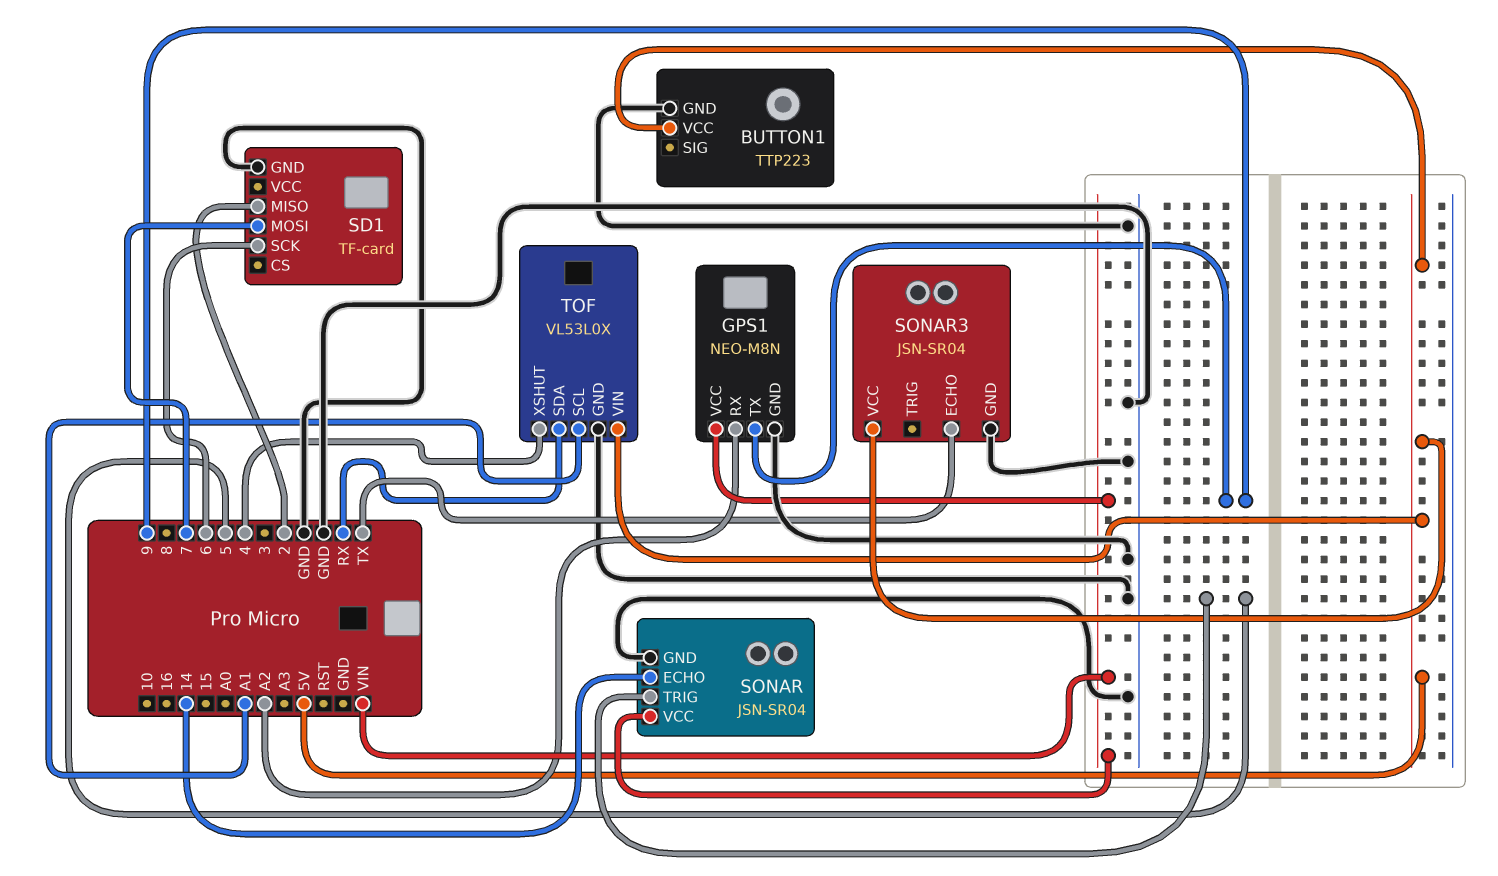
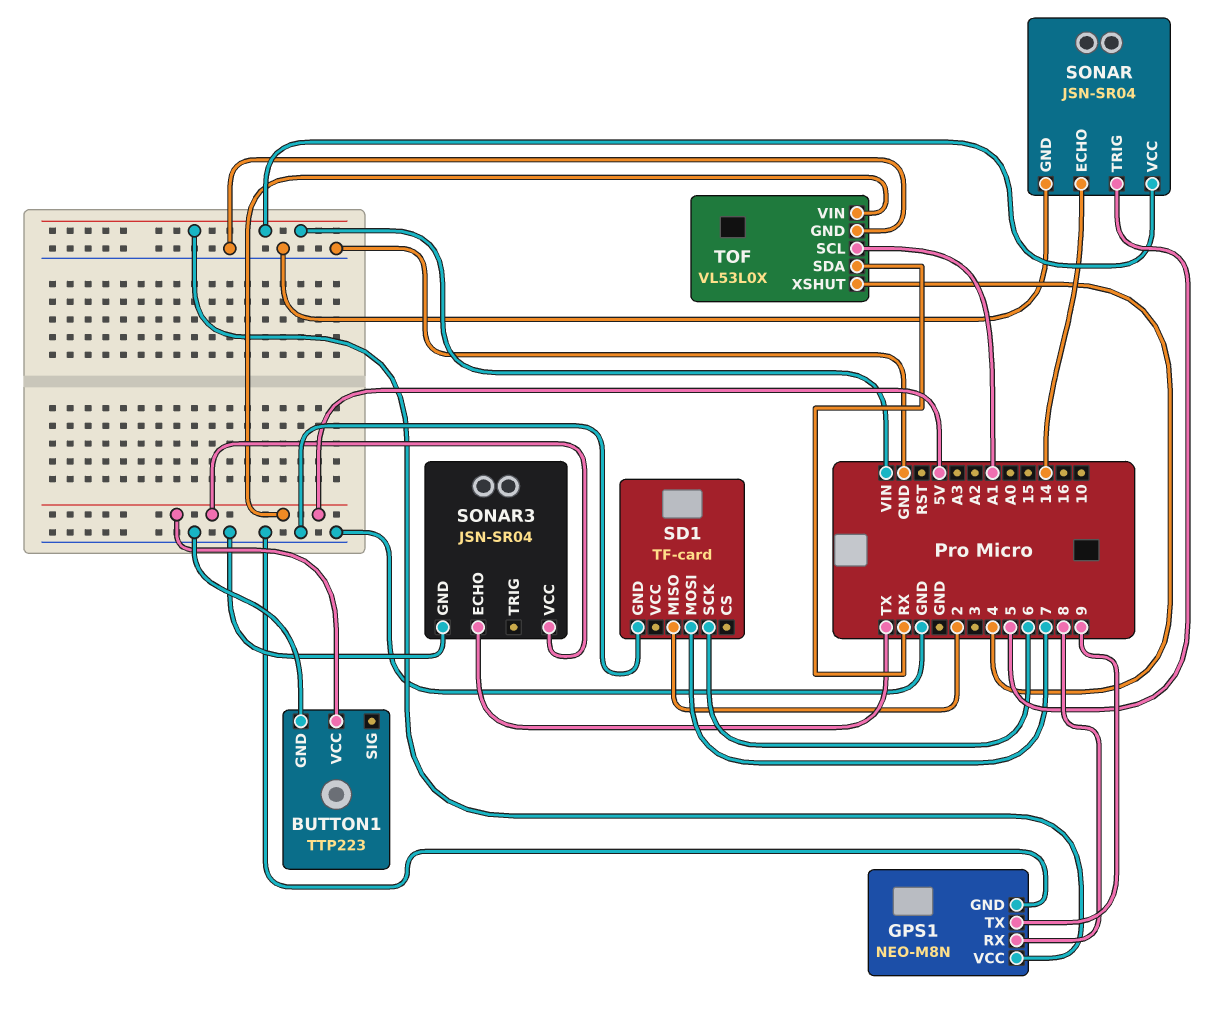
GPS1 pin RX: A2 -> 8

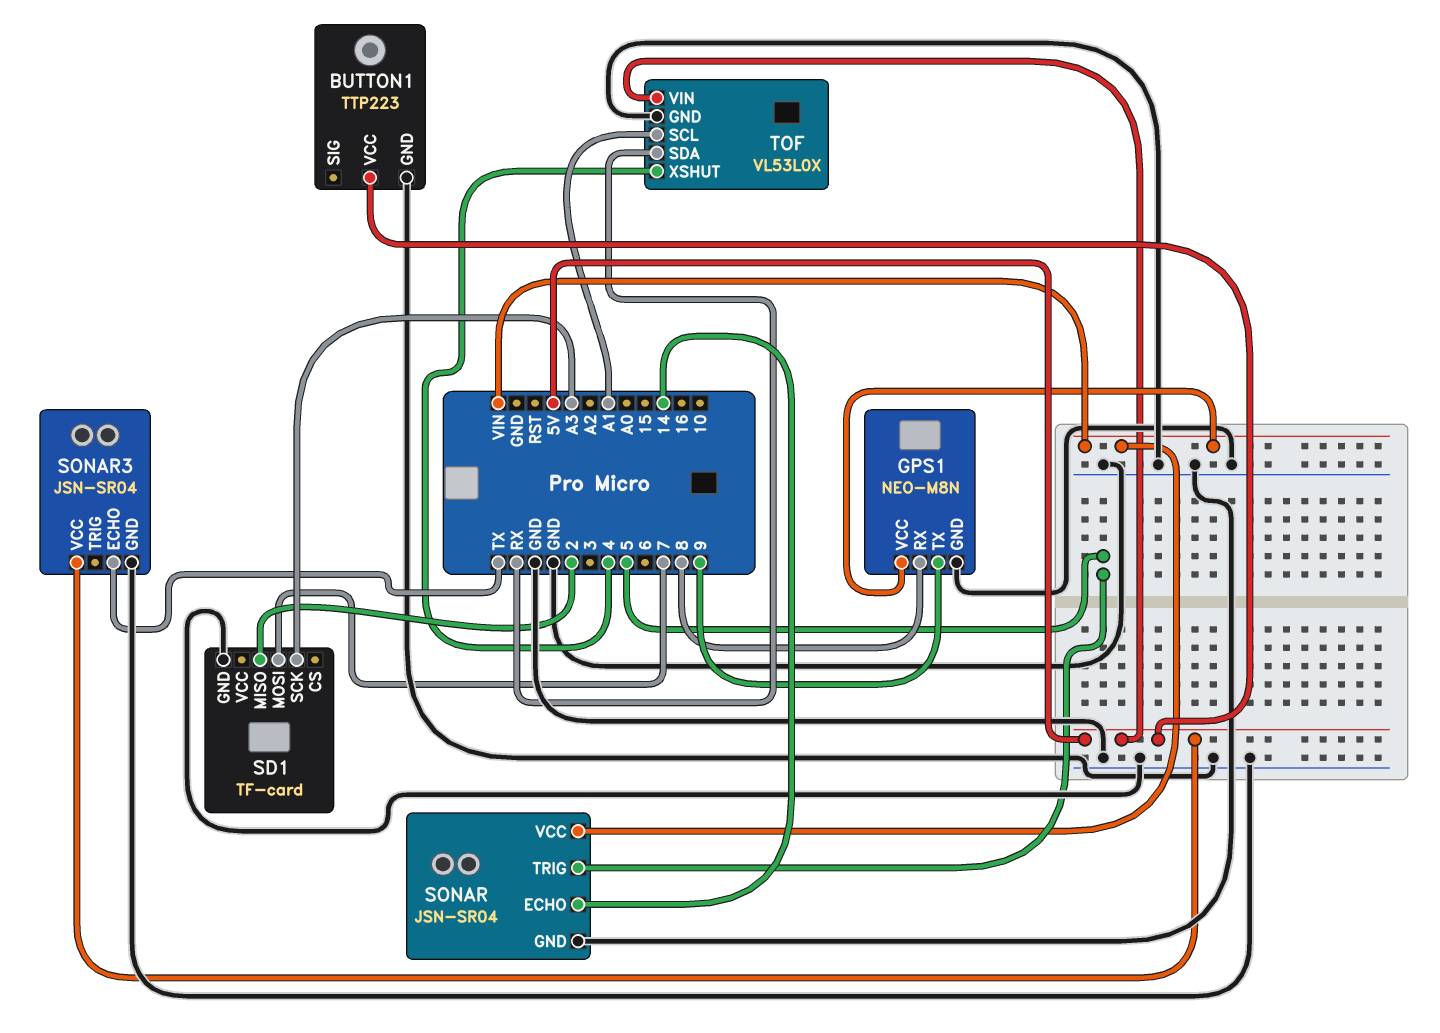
SD1 pin SCK: 6 -> A3

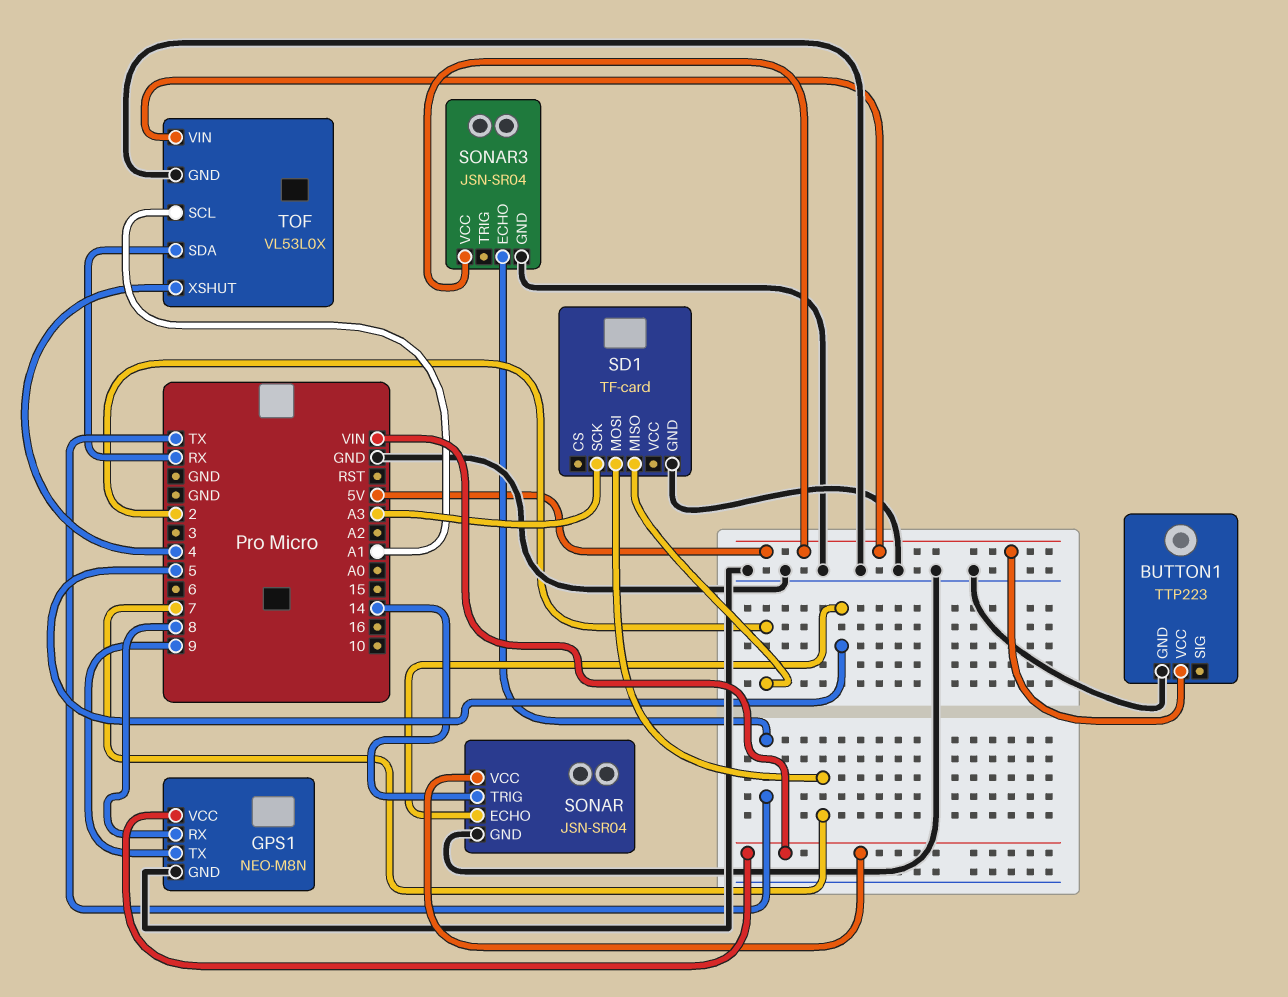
SONAR pin ECHO: 14 -> 5
SONAR pin TRIG: 5 -> 14

